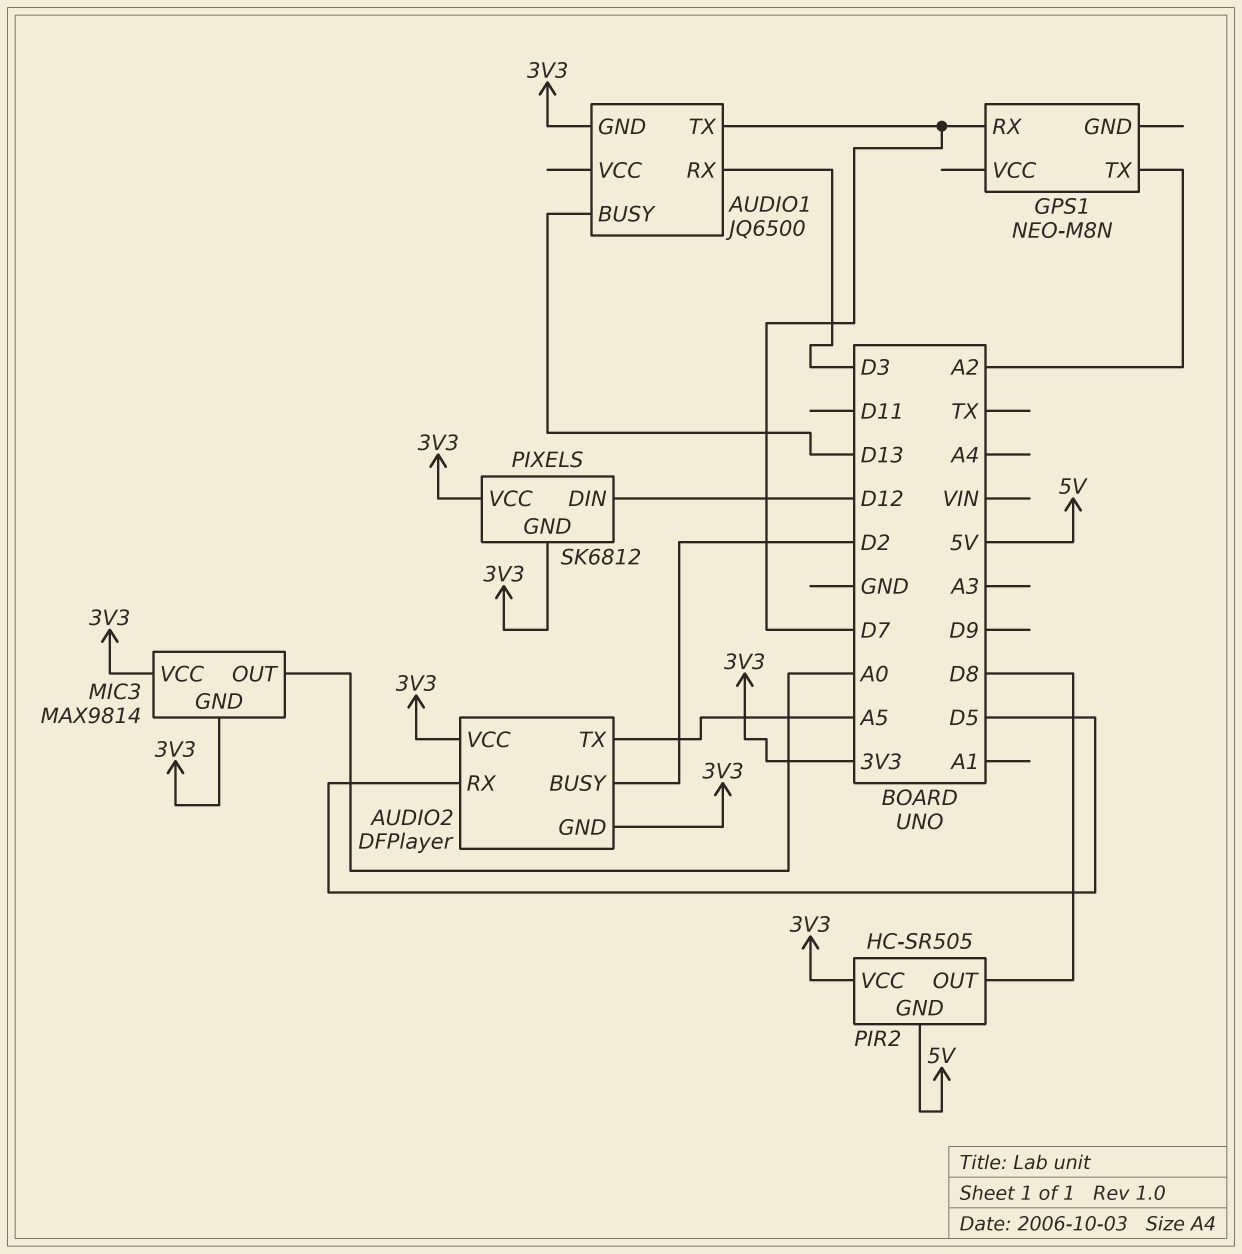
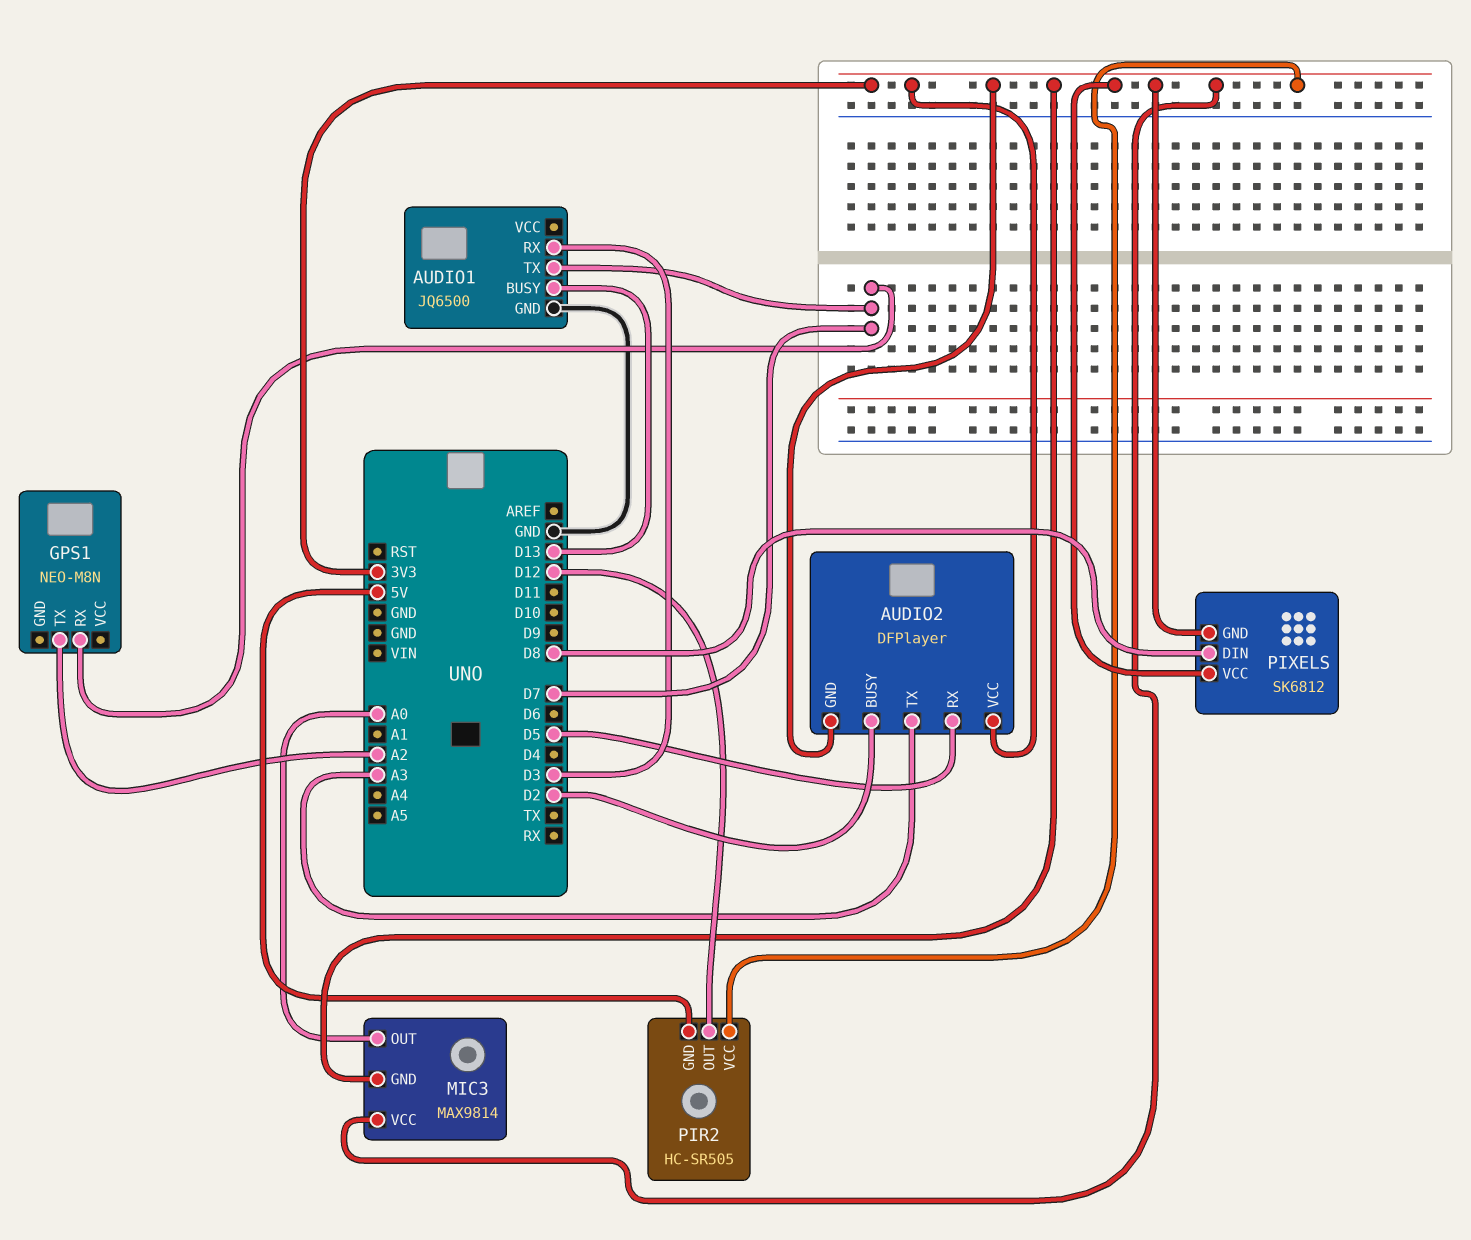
AUDIO1 pin GND: 3V3 -> GND
AUDIO2 pin TX: A5 -> A3
PIR2 pin OUT: D8 -> D12
PIXELS pin DIN: D12 -> D8

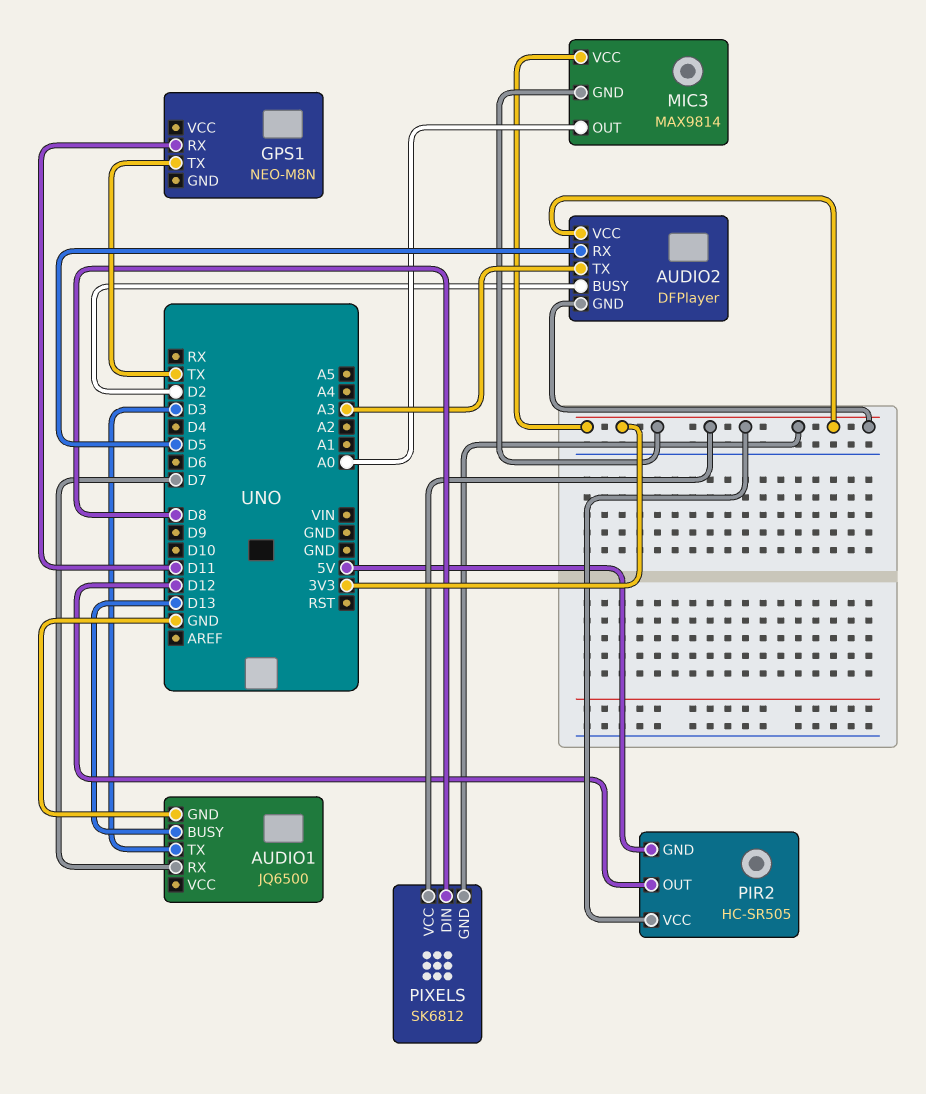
AUDIO1 pin RX: D3 -> D7
AUDIO1 pin TX: D7 -> D3
GPS1 pin RX: D7 -> D11
GPS1 pin TX: A2 -> TX

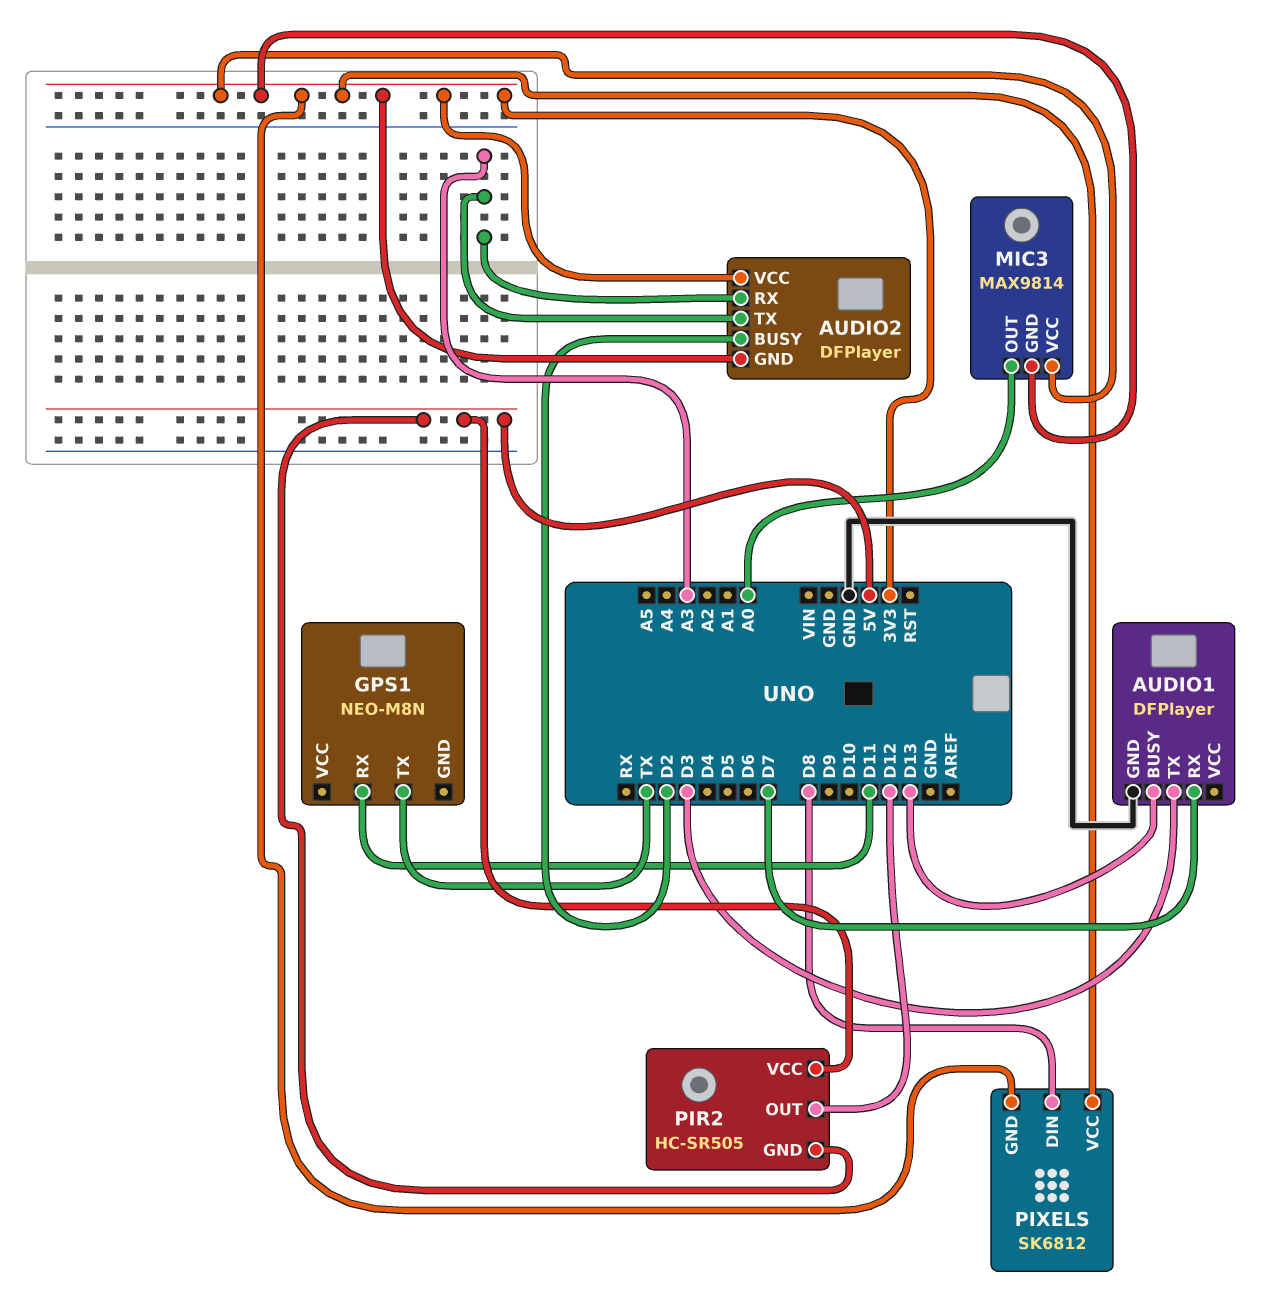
AUDIO1: JQ6500 -> DFPlayer
AUDIO2 pin RX: D5 -> A3
PIR2 pin VCC: 3V3 -> 5V

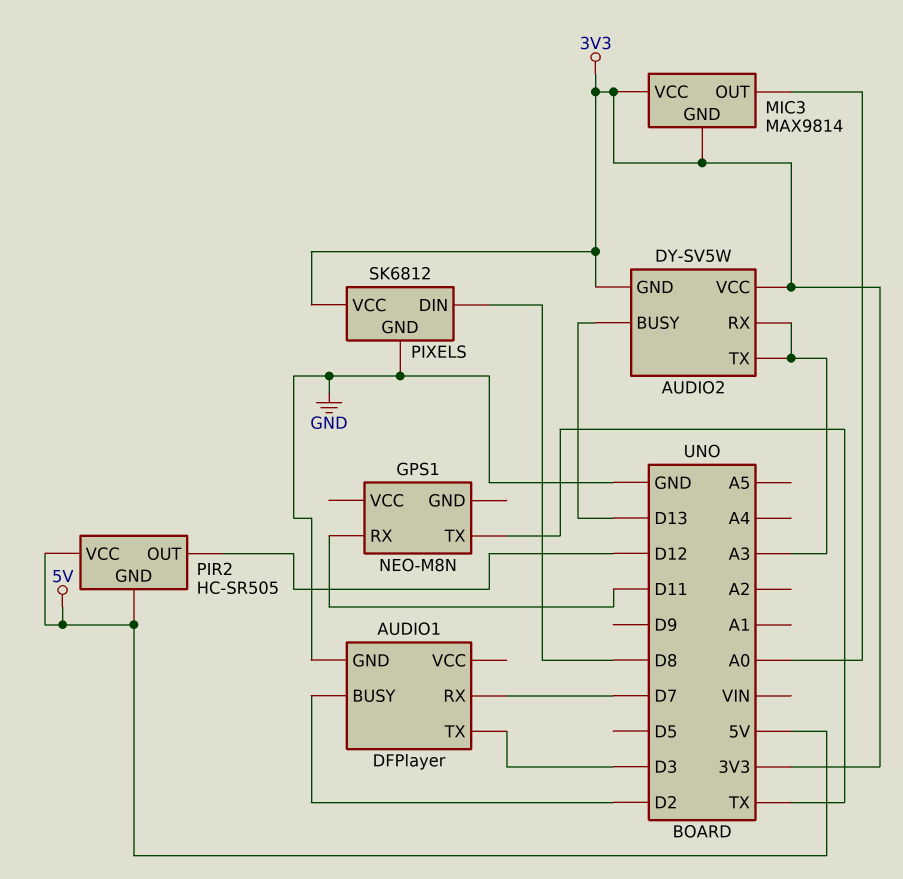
AUDIO1 pin BUSY: D13 -> D2
AUDIO2: DFPlayer -> DY-SV5W
AUDIO2 pin BUSY: D2 -> D13
PIXELS pin GND: 3V3 -> GND

